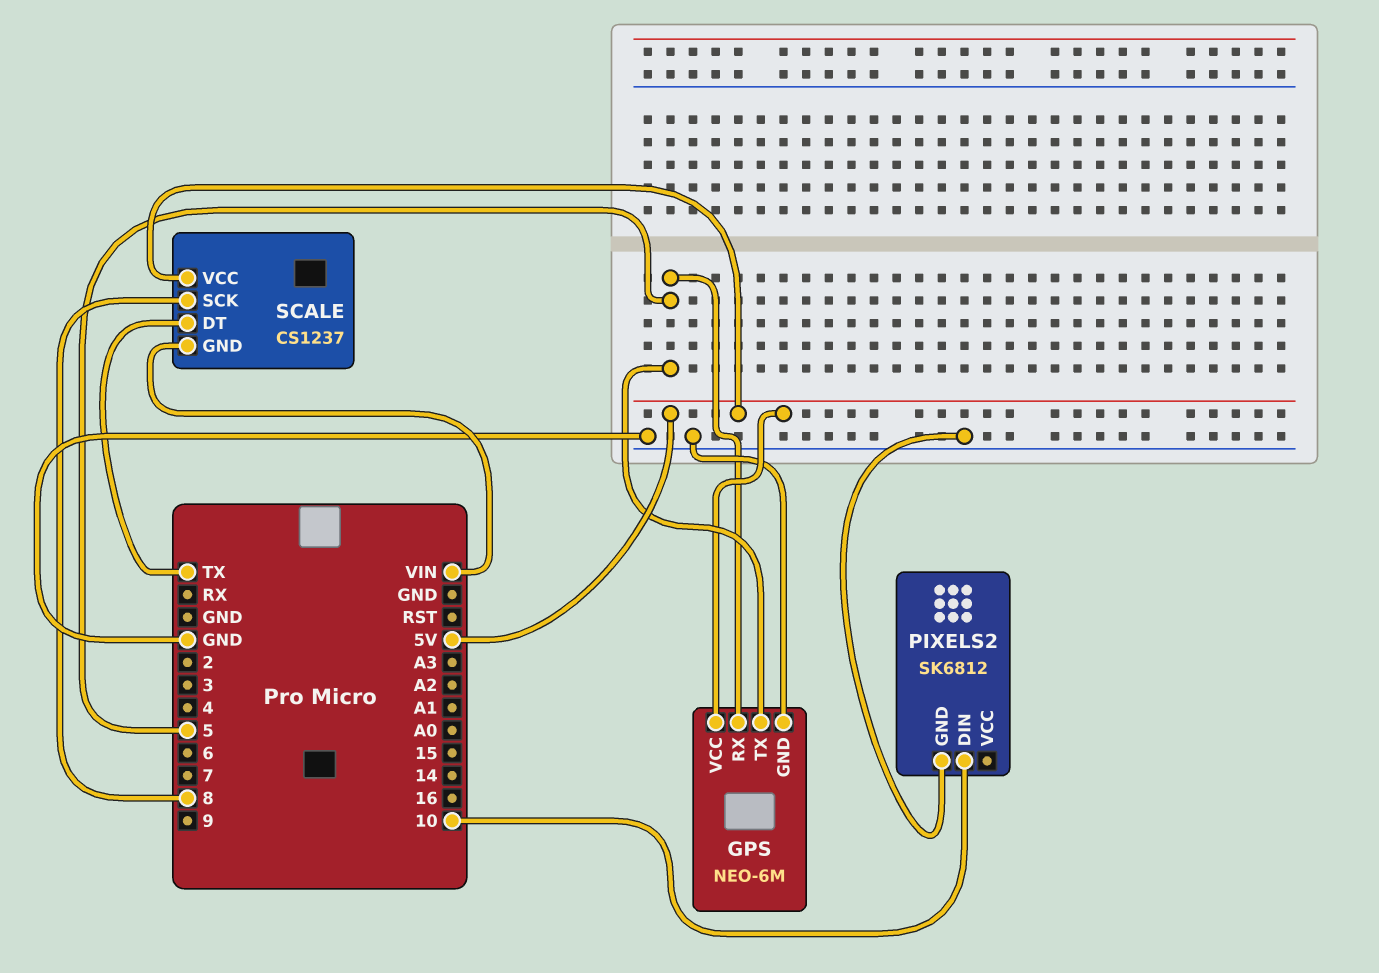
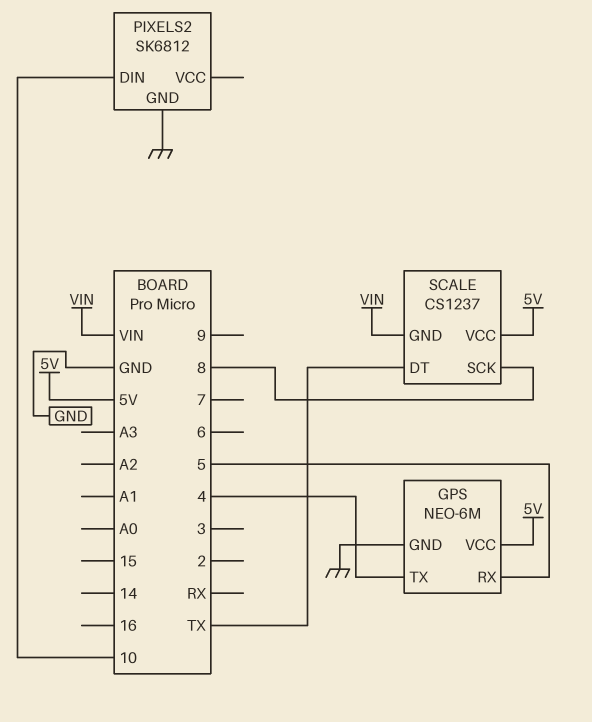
GPS pin TX: 5 -> 4

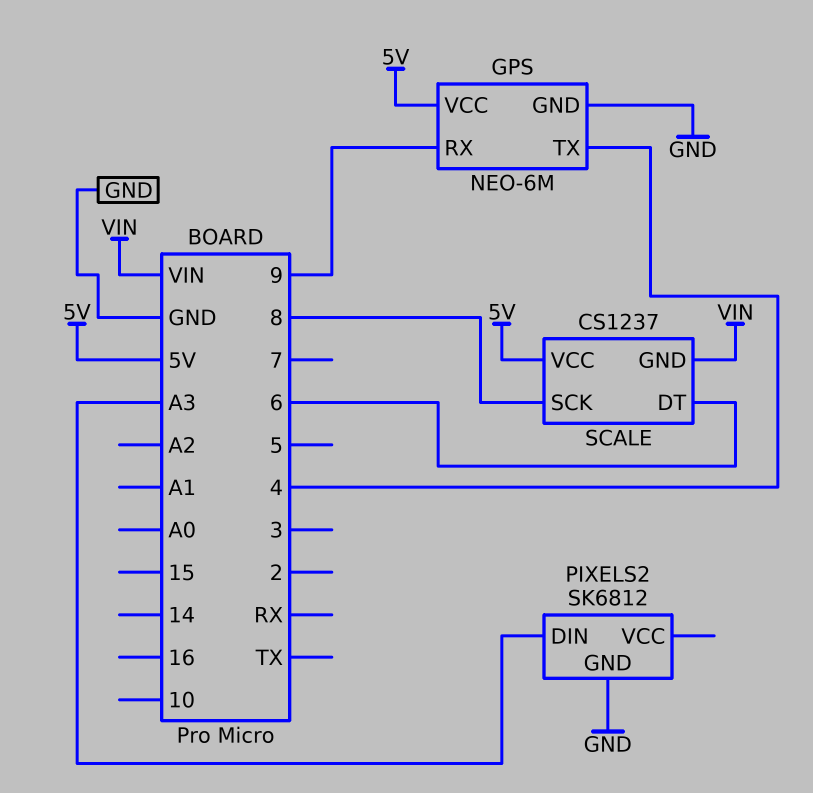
GPS pin RX: 5 -> 9
PIXELS2 pin DIN: 10 -> A3
SCALE pin DT: TX -> 6

